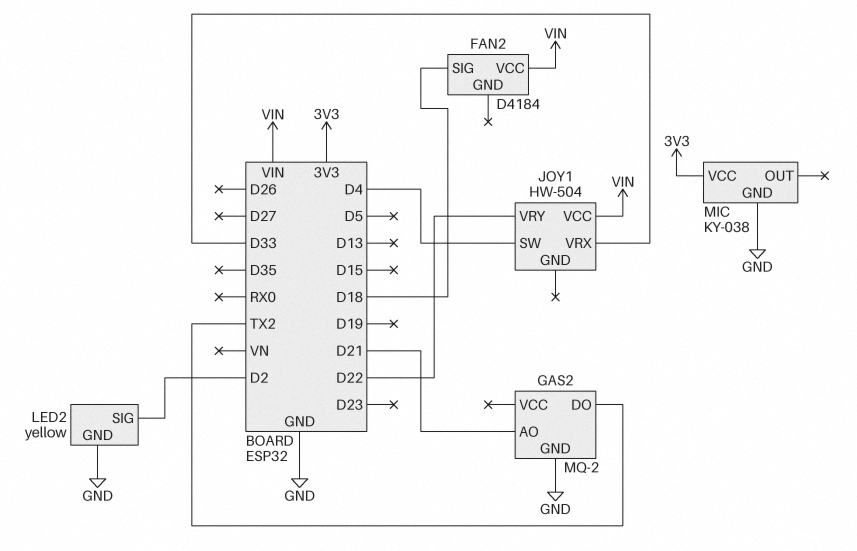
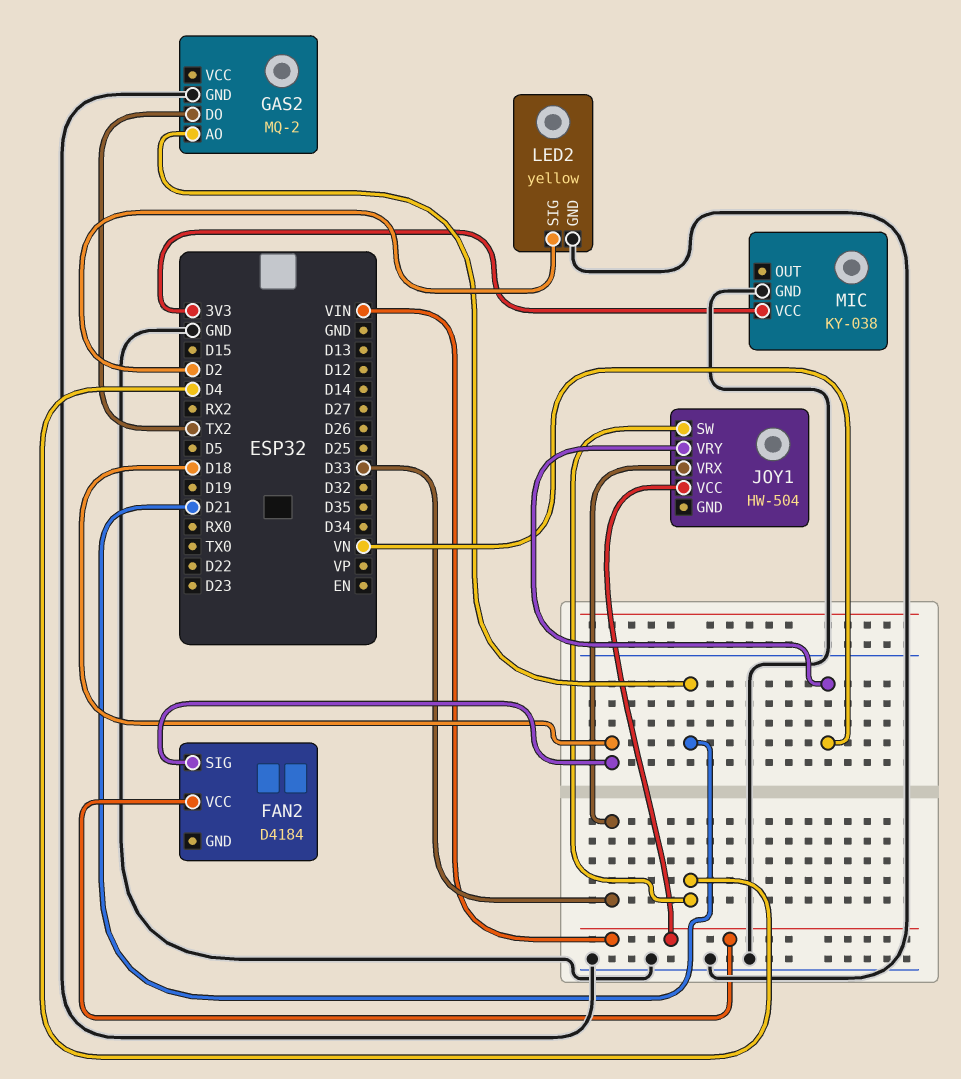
JOY1 pin VRY: D22 -> VN

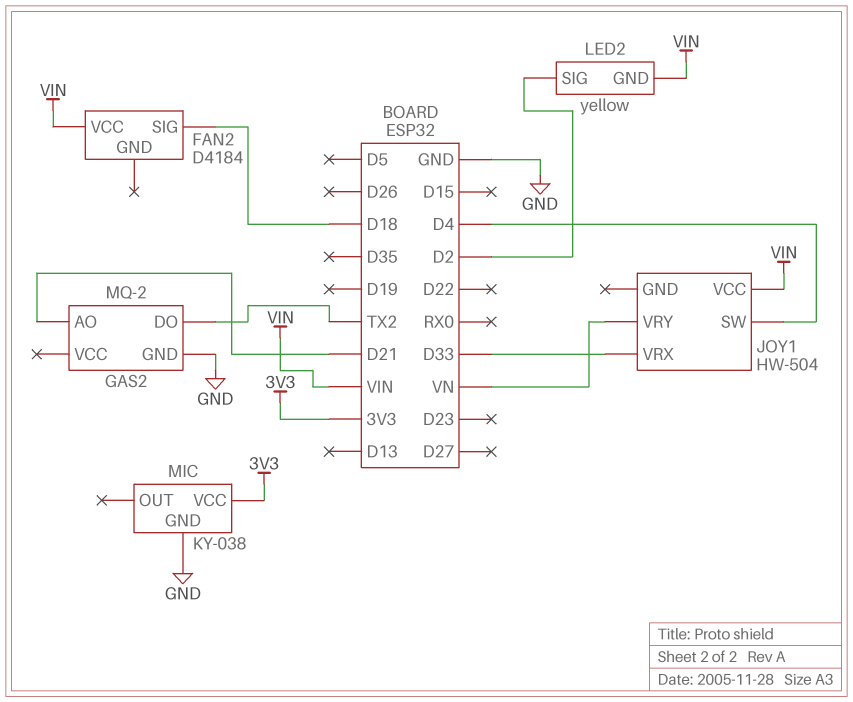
LED2 pin GND: GND -> VIN

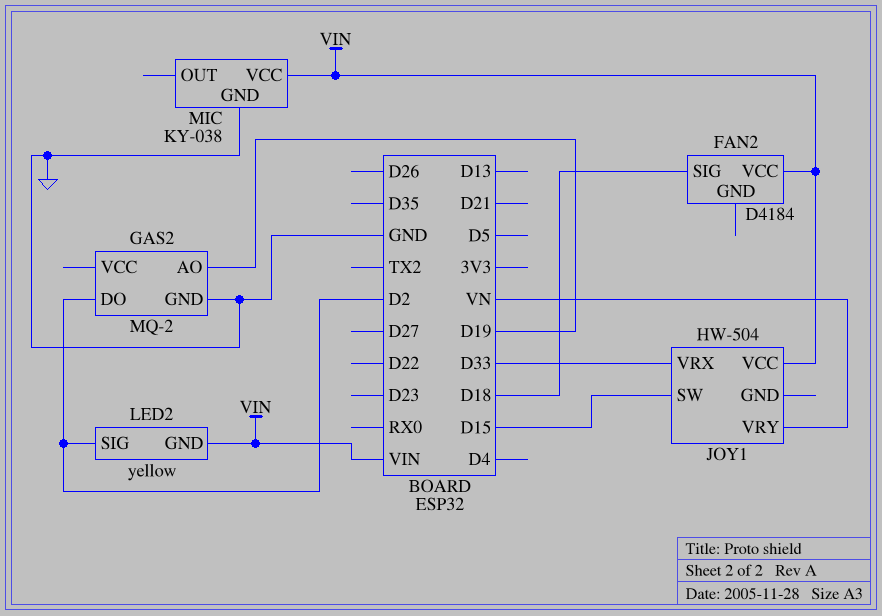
GAS2 pin AO: D21 -> D19
GAS2 pin DO: TX2 -> D2
JOY1 pin SW: D4 -> D15
MIC pin VCC: 3V3 -> VIN

